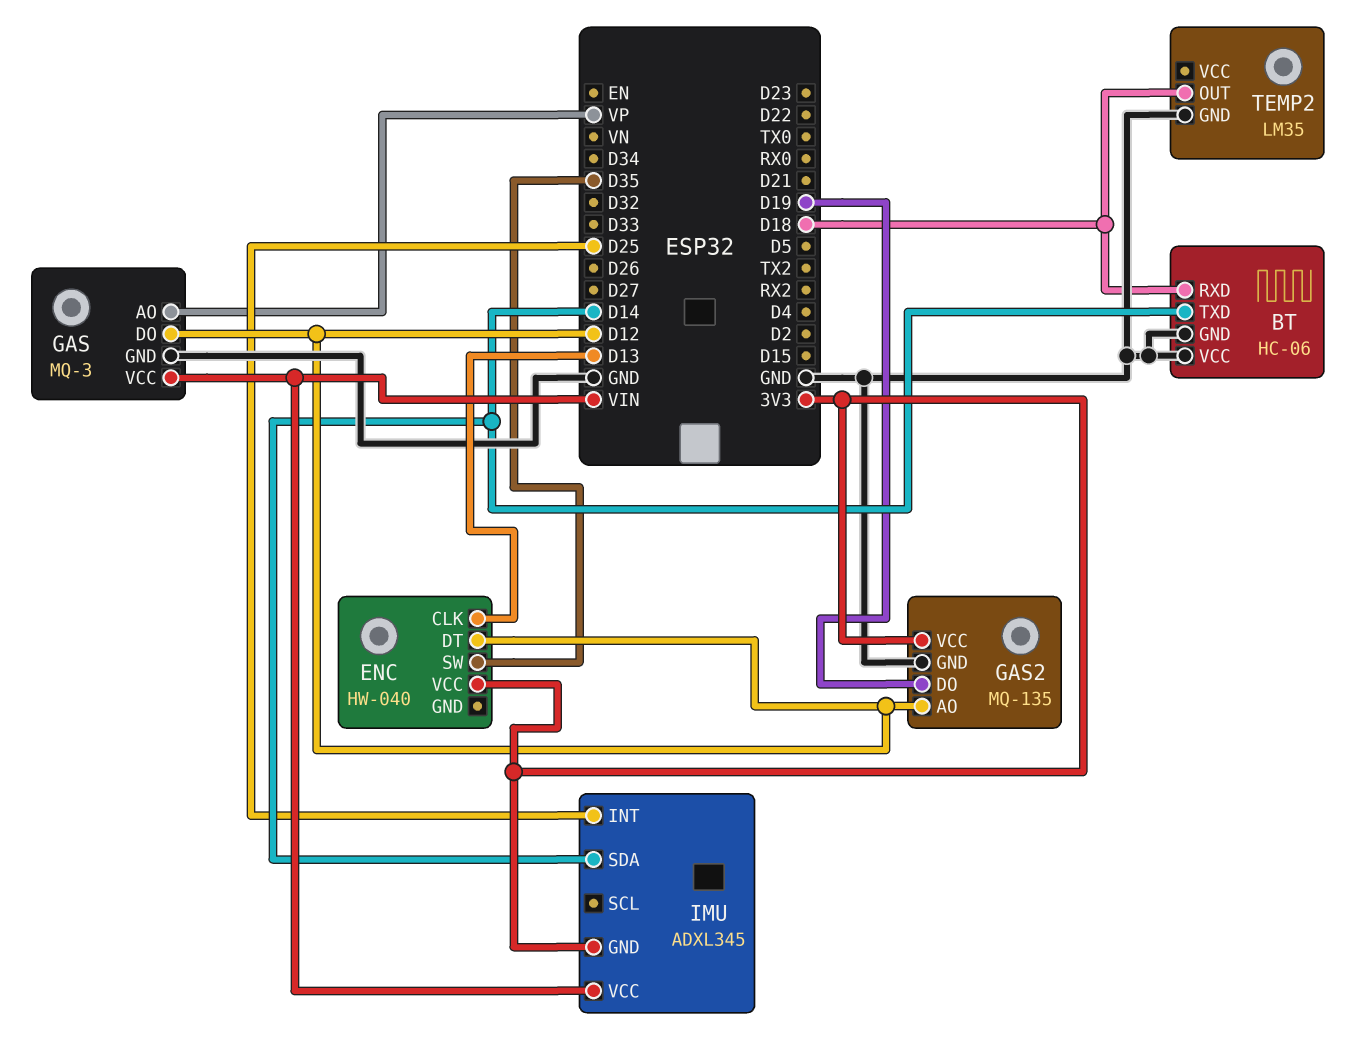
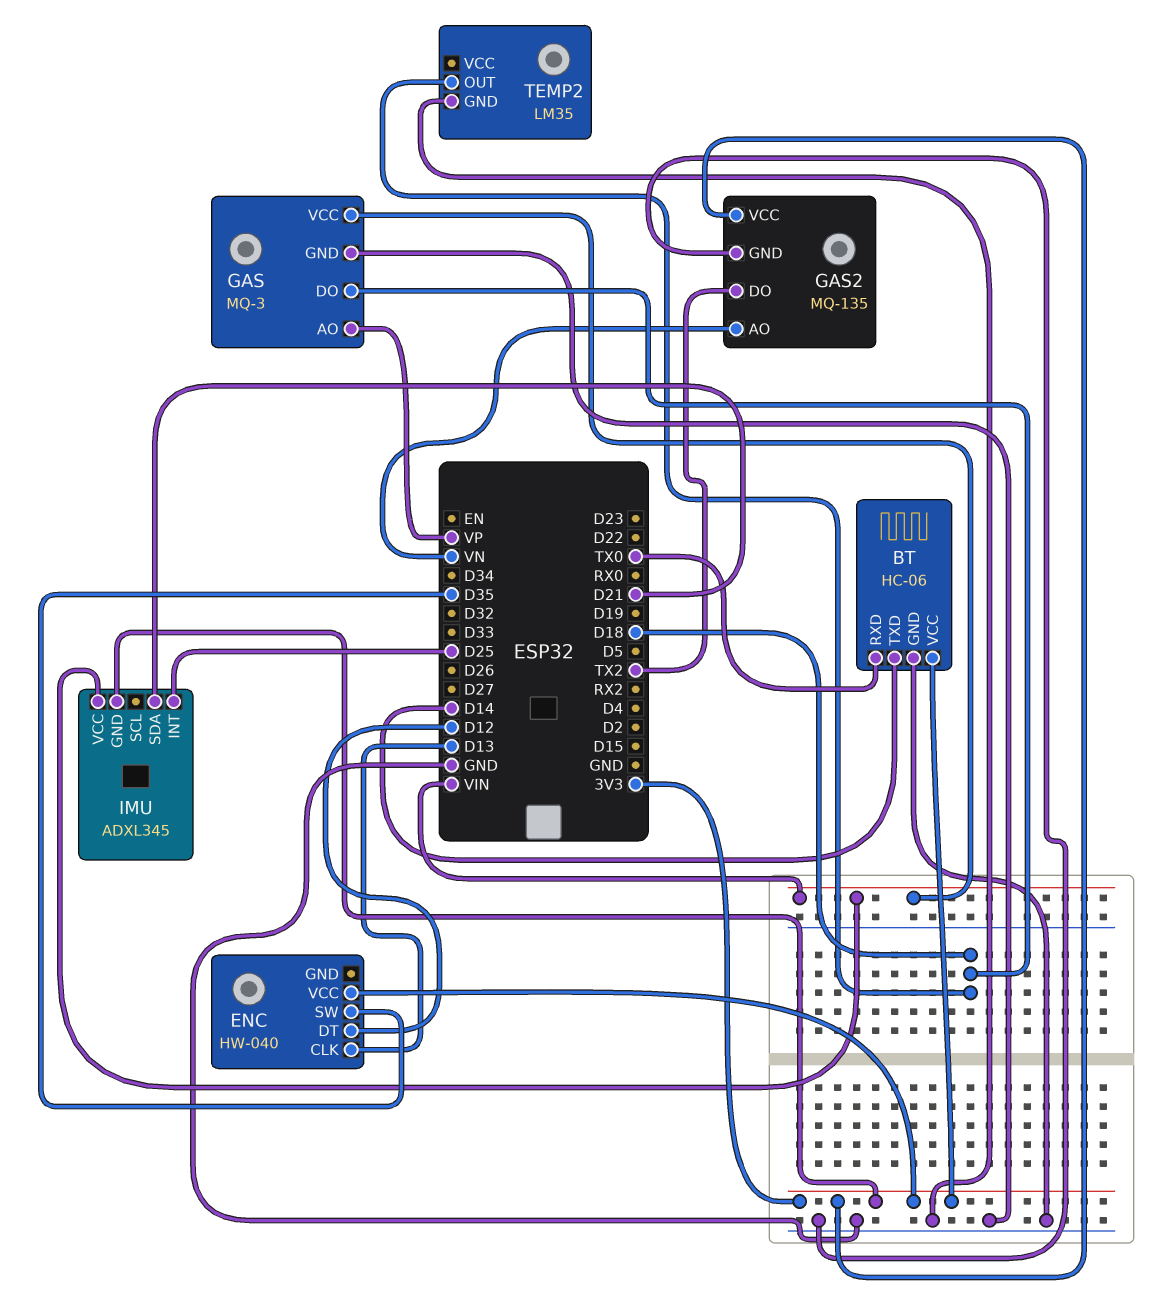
BT pin RXD: D18 -> TX0
BT pin VCC: GND -> 3V3
GAS pin DO: D12 -> D18
GAS2 pin AO: D12 -> VN
GAS2 pin DO: D19 -> TX2
IMU pin SDA: D14 -> D21

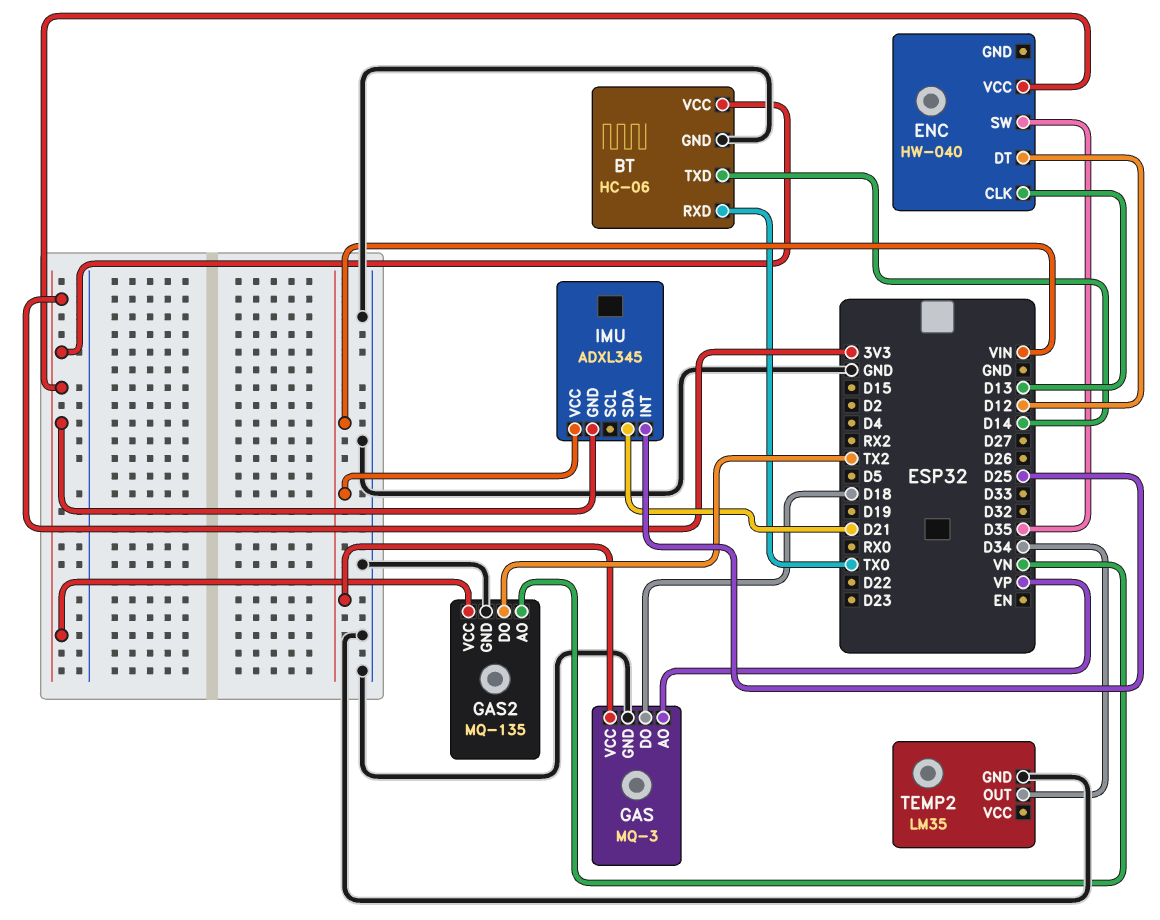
TEMP2 pin OUT: D18 -> D34

